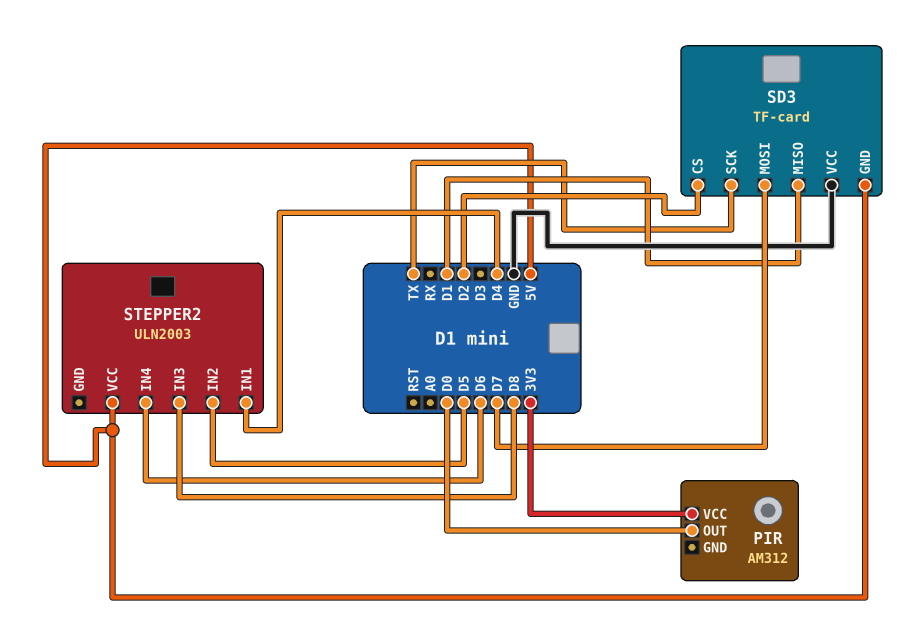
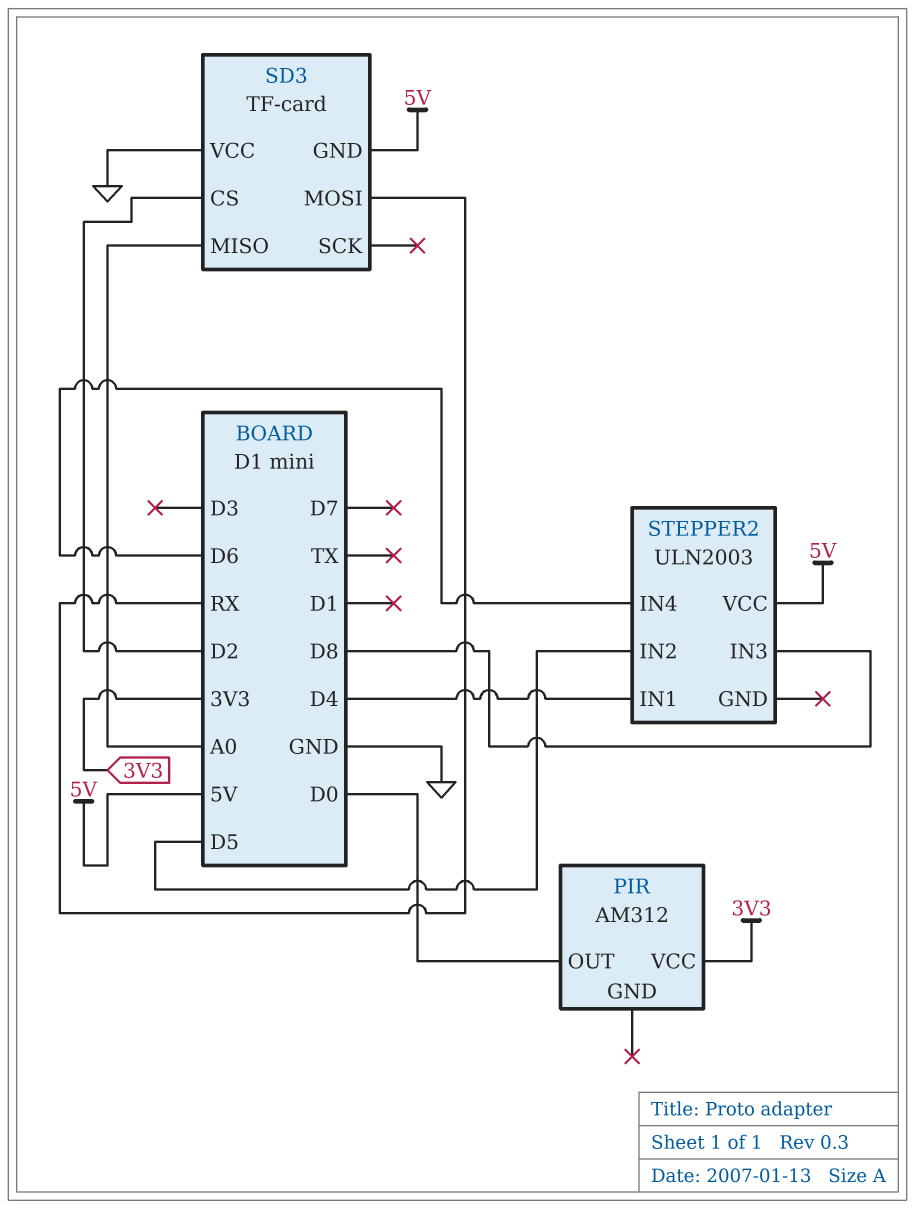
SD3 pin MISO: D1 -> A0
SD3 pin MOSI: D7 -> RX
SD3 pin SCK: TX -> none

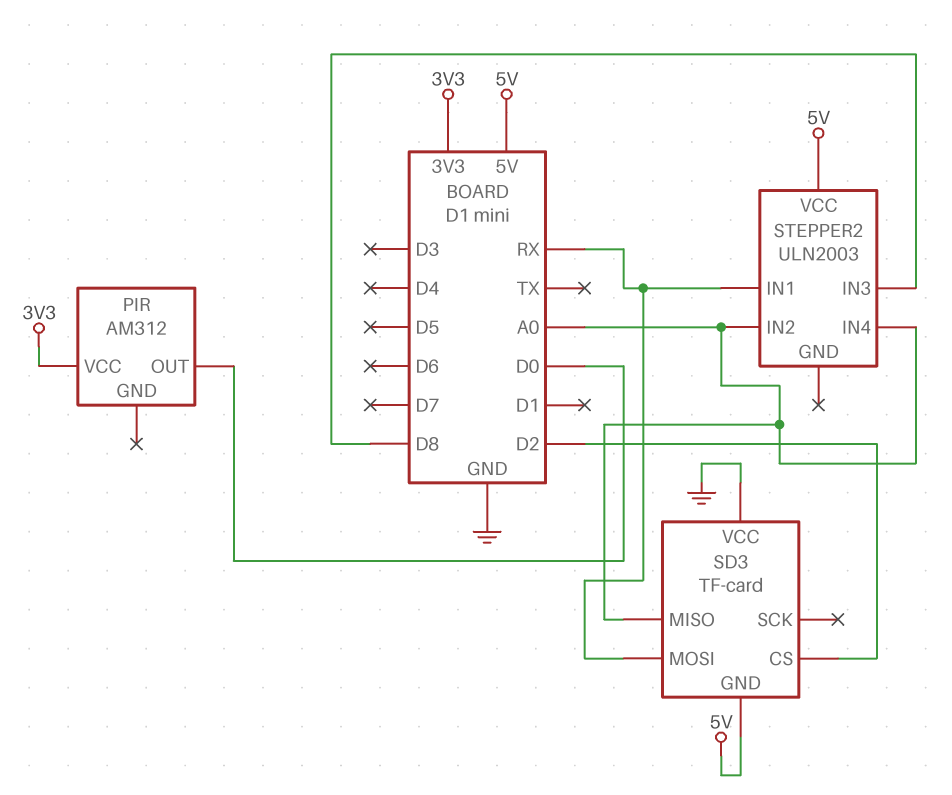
STEPPER2 pin IN1: D4 -> RX
STEPPER2 pin IN2: D5 -> A0
STEPPER2 pin IN4: D6 -> A0

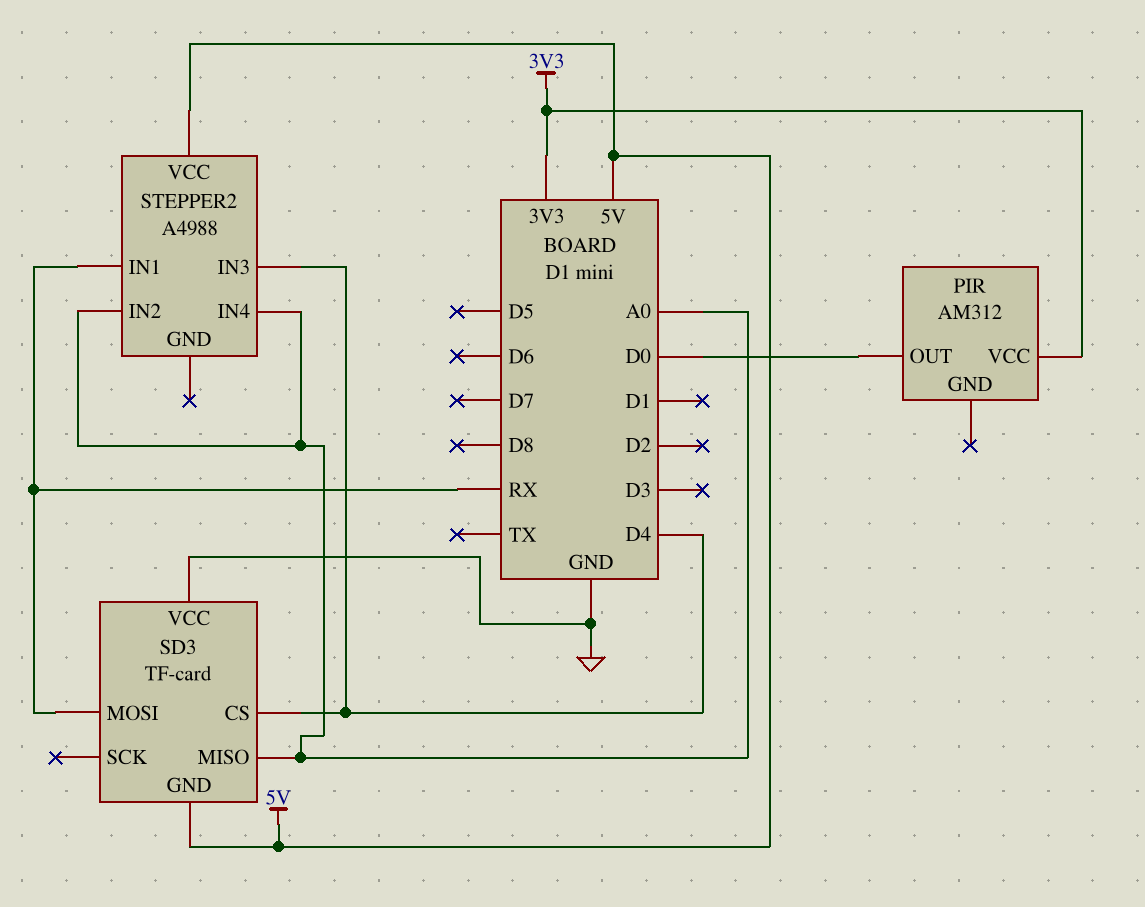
SD3 pin CS: D2 -> D4
STEPPER2: ULN2003 -> A4988
STEPPER2 pin IN3: D8 -> D4

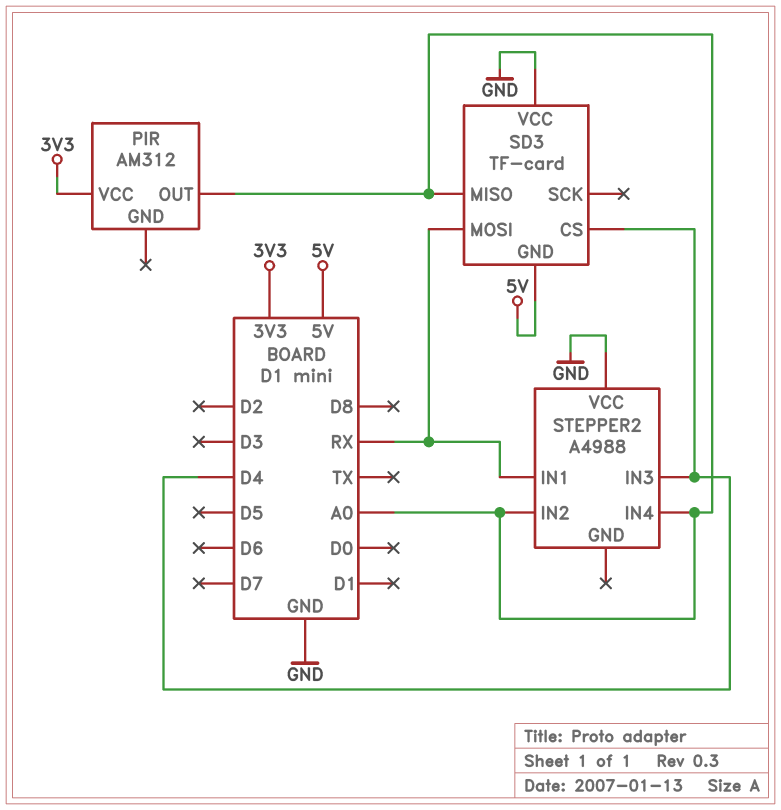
PIR pin OUT: D0 -> A0
STEPPER2 pin VCC: 5V -> GND

